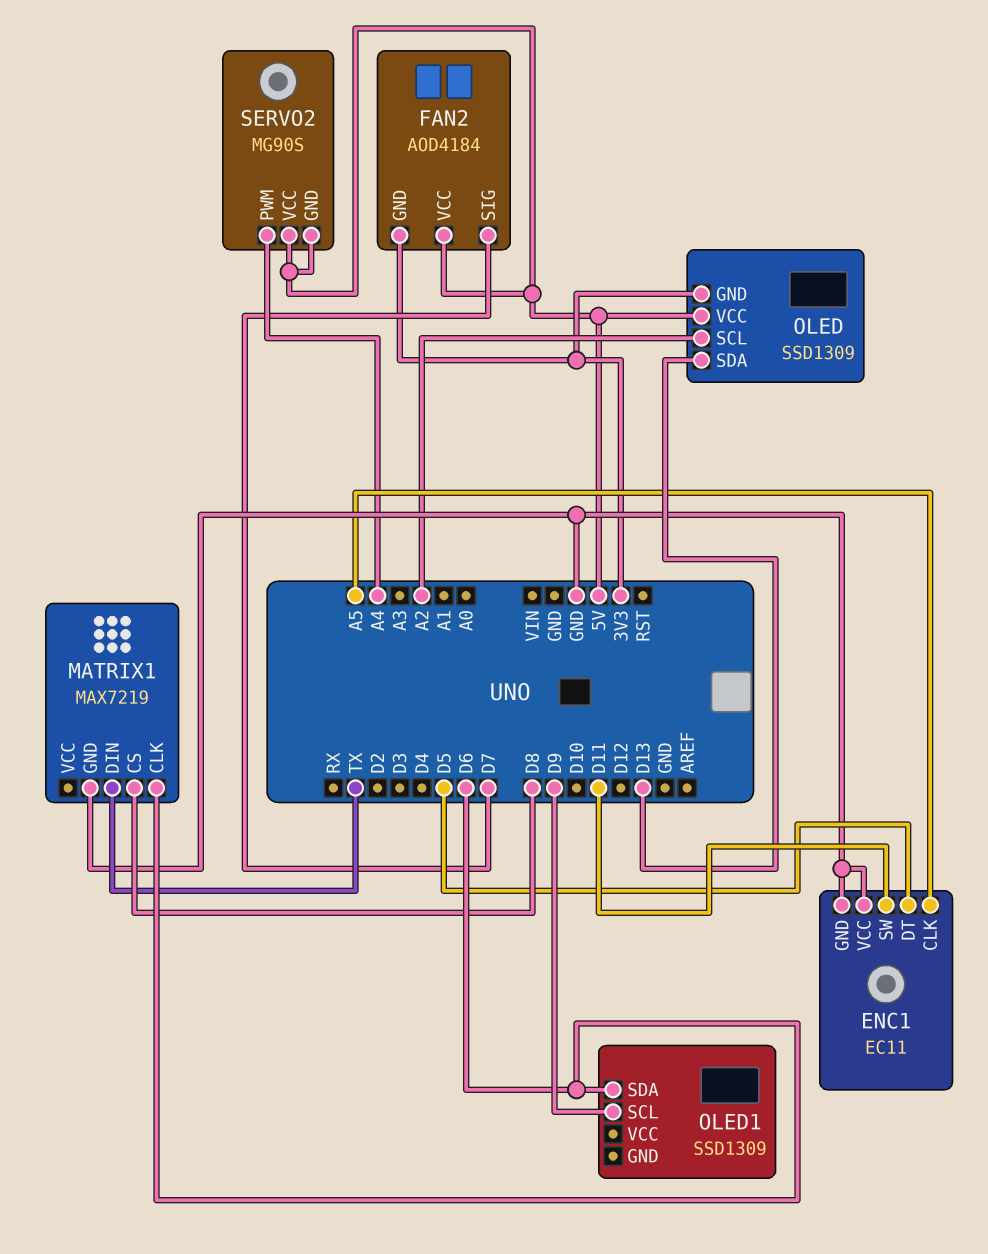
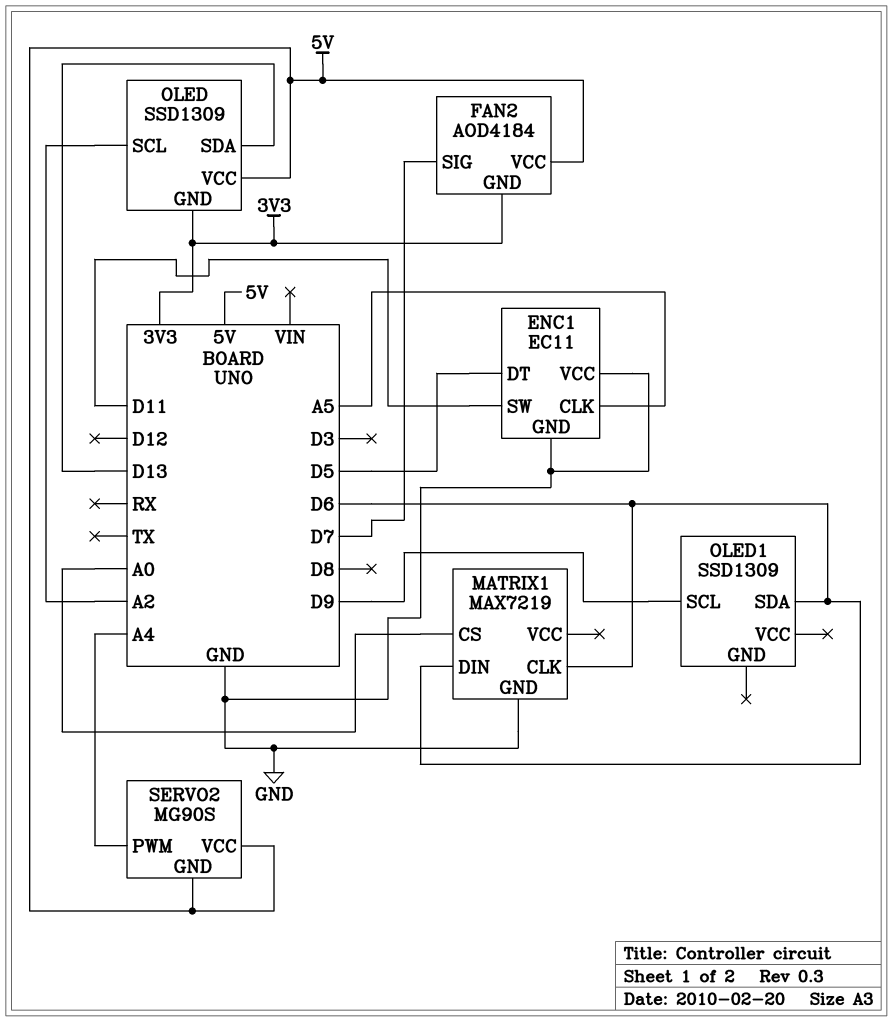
MATRIX1 pin CS: D8 -> A0
MATRIX1 pin DIN: TX -> D6

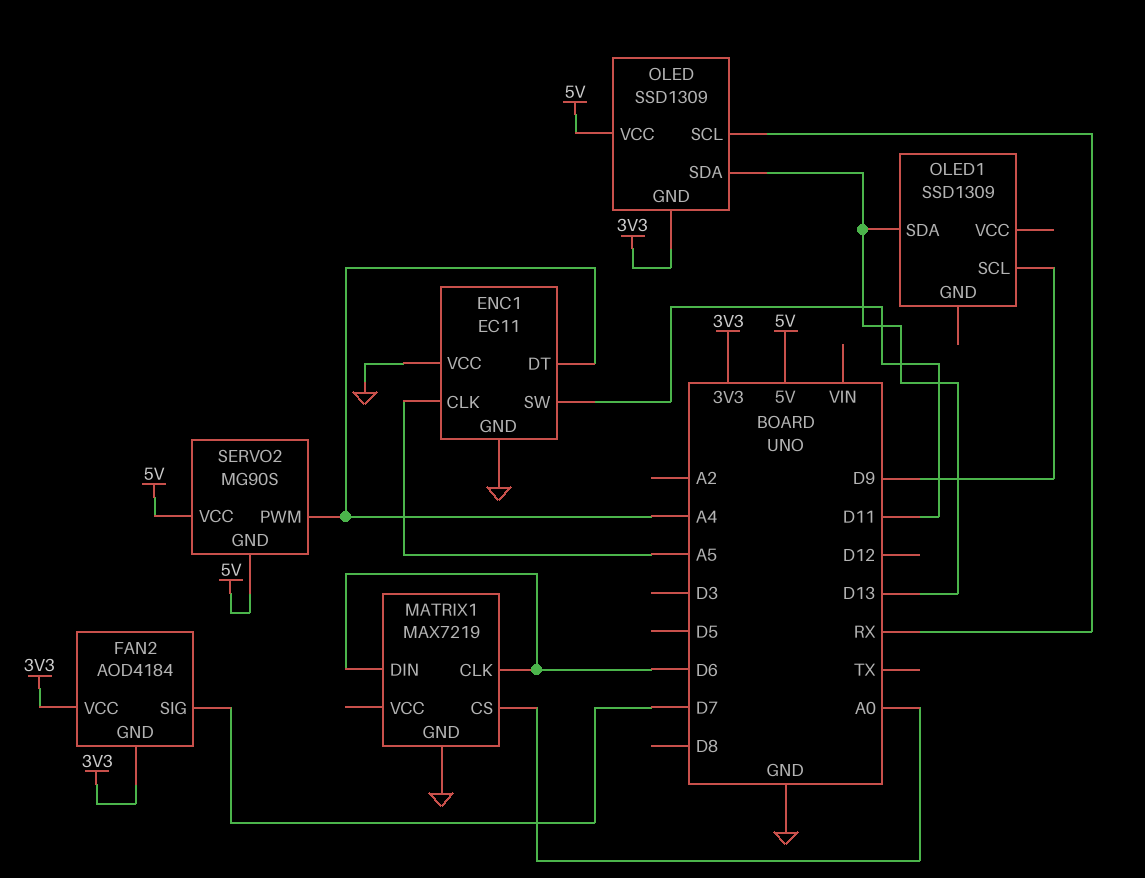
ENC1 pin DT: D5 -> A4
FAN2 pin VCC: 5V -> 3V3
OLED pin SCL: A2 -> RX
OLED1 pin SDA: D6 -> D13

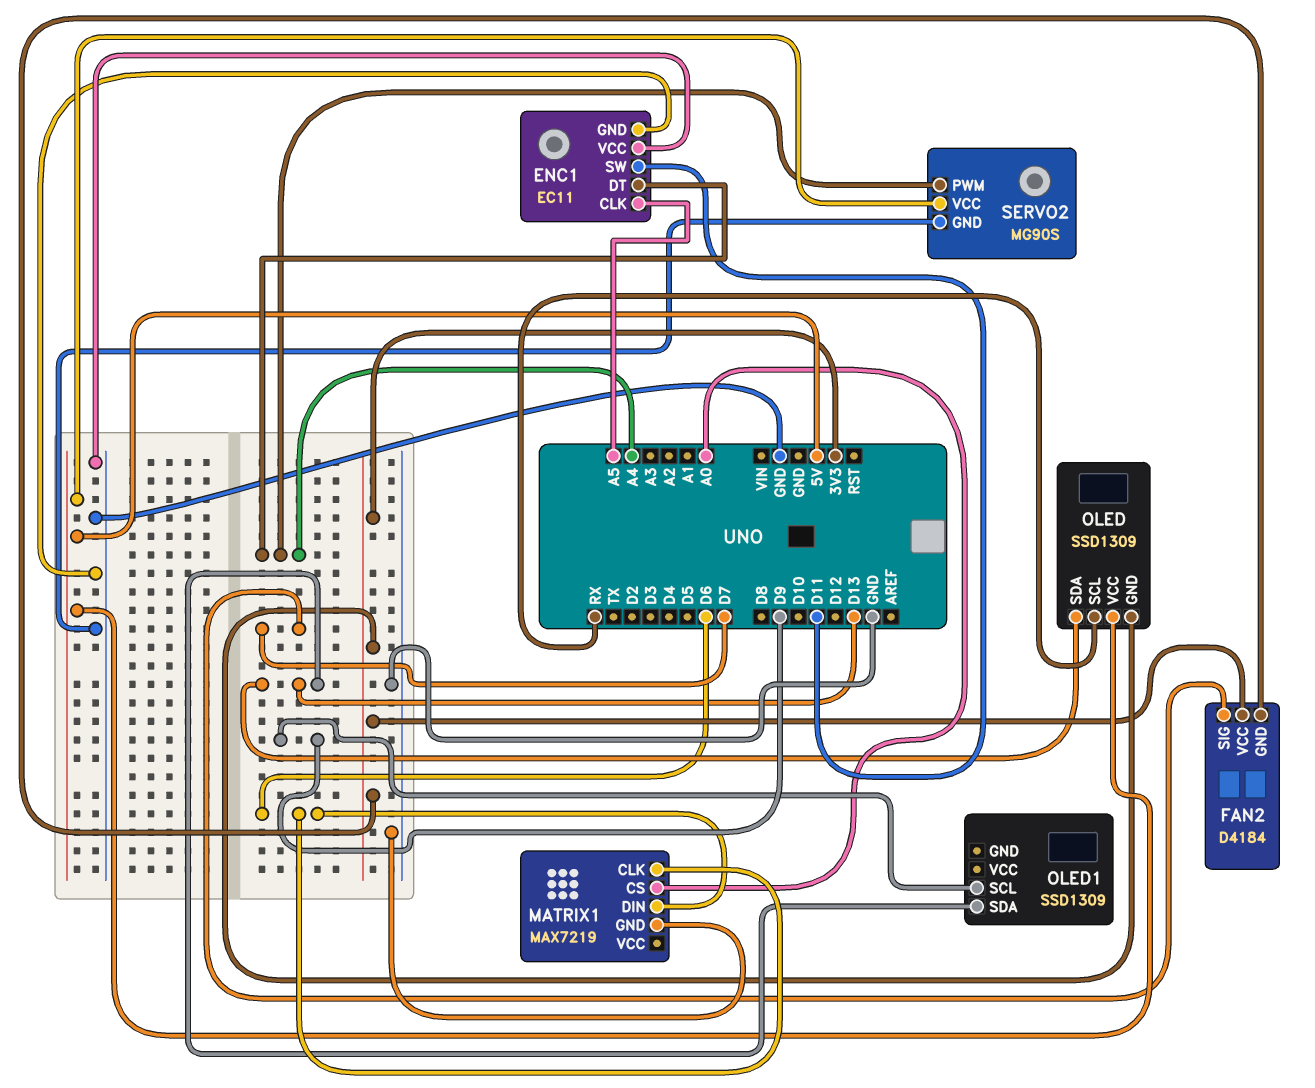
FAN2: AOD4184 -> D4184
SERVO2 pin GND: 5V -> GND

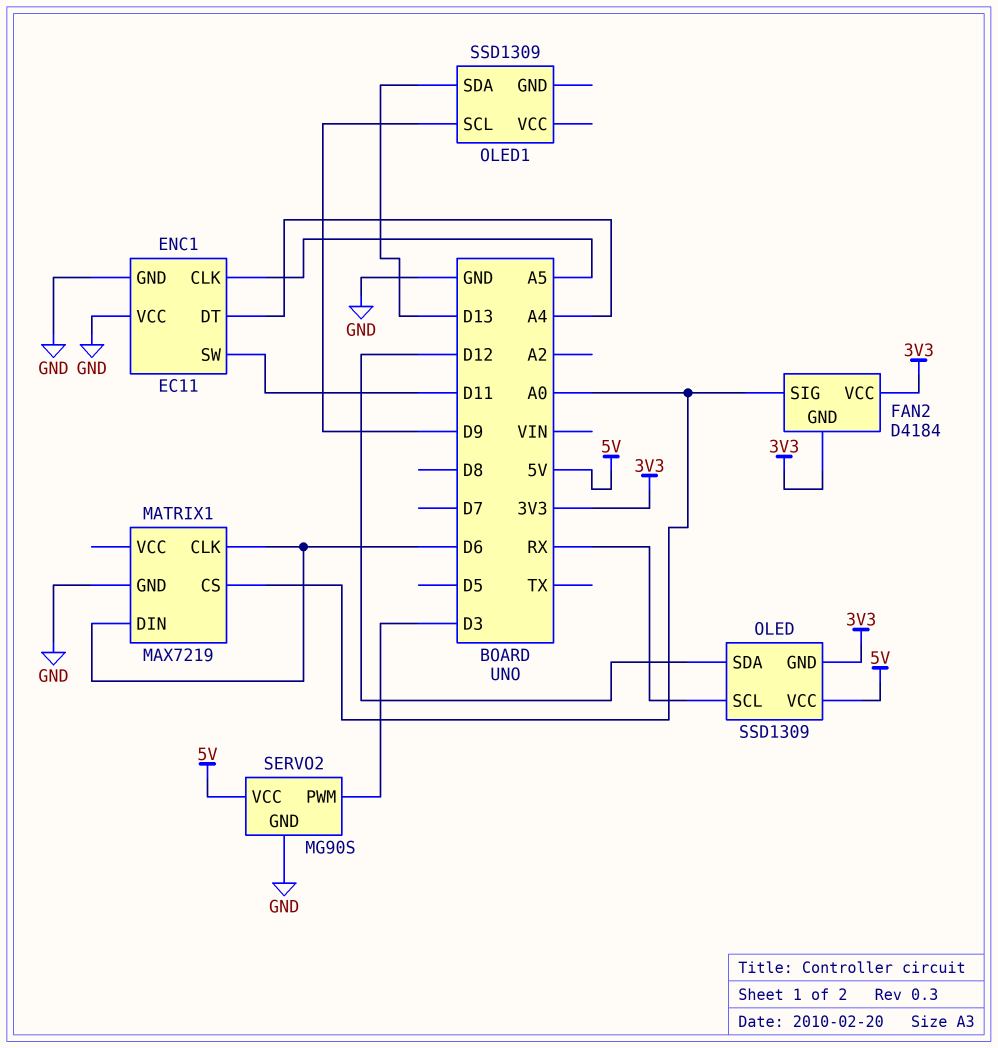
FAN2 pin SIG: D7 -> A0
OLED pin SDA: D13 -> D12
SERVO2 pin PWM: A4 -> D3

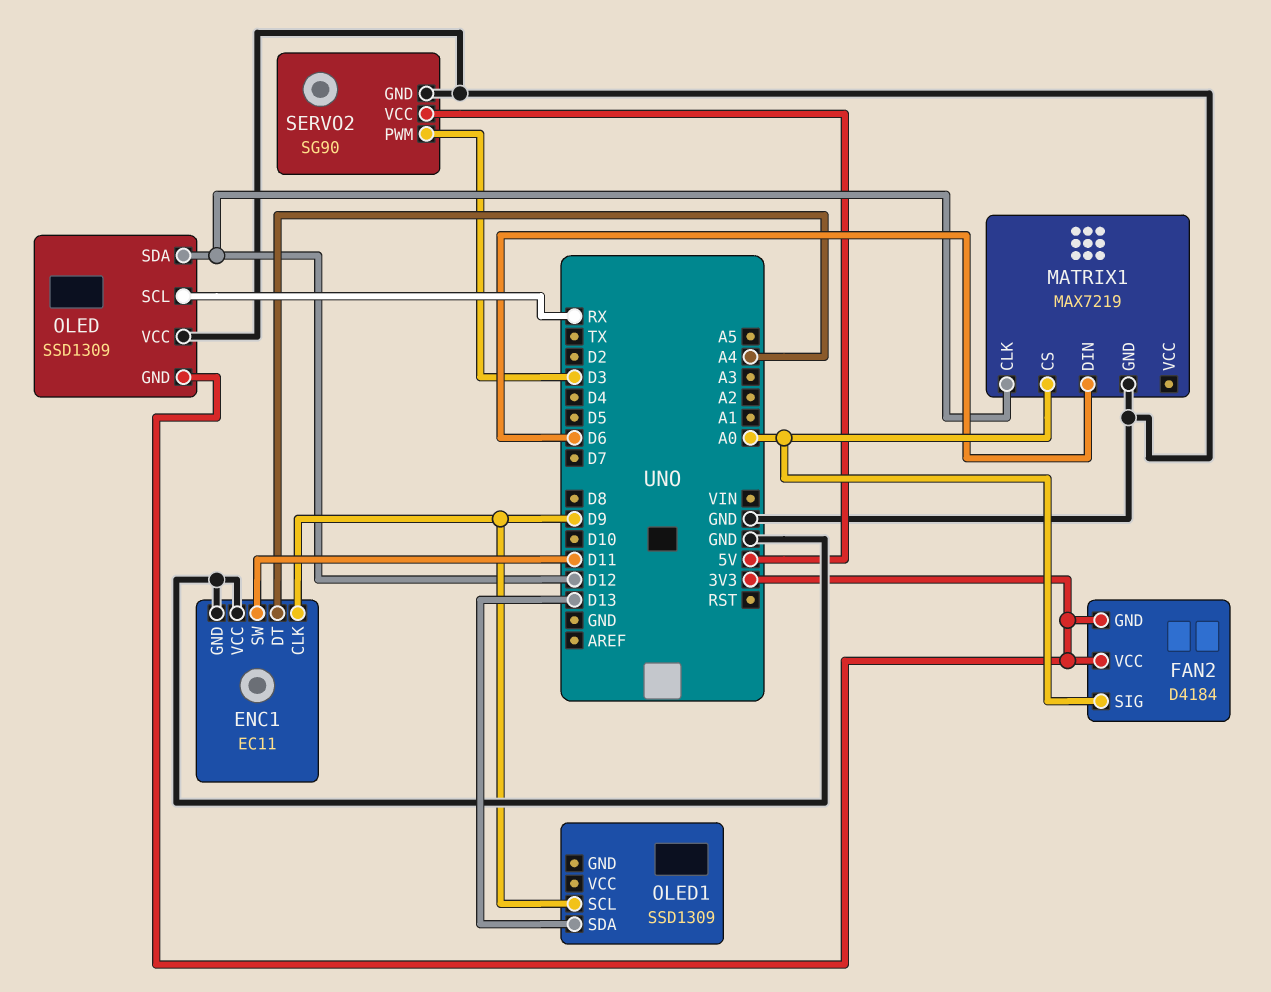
ENC1 pin CLK: A5 -> D9
MATRIX1 pin CLK: D6 -> D12
OLED pin VCC: 5V -> GND
SERVO2: MG90S -> SG90

